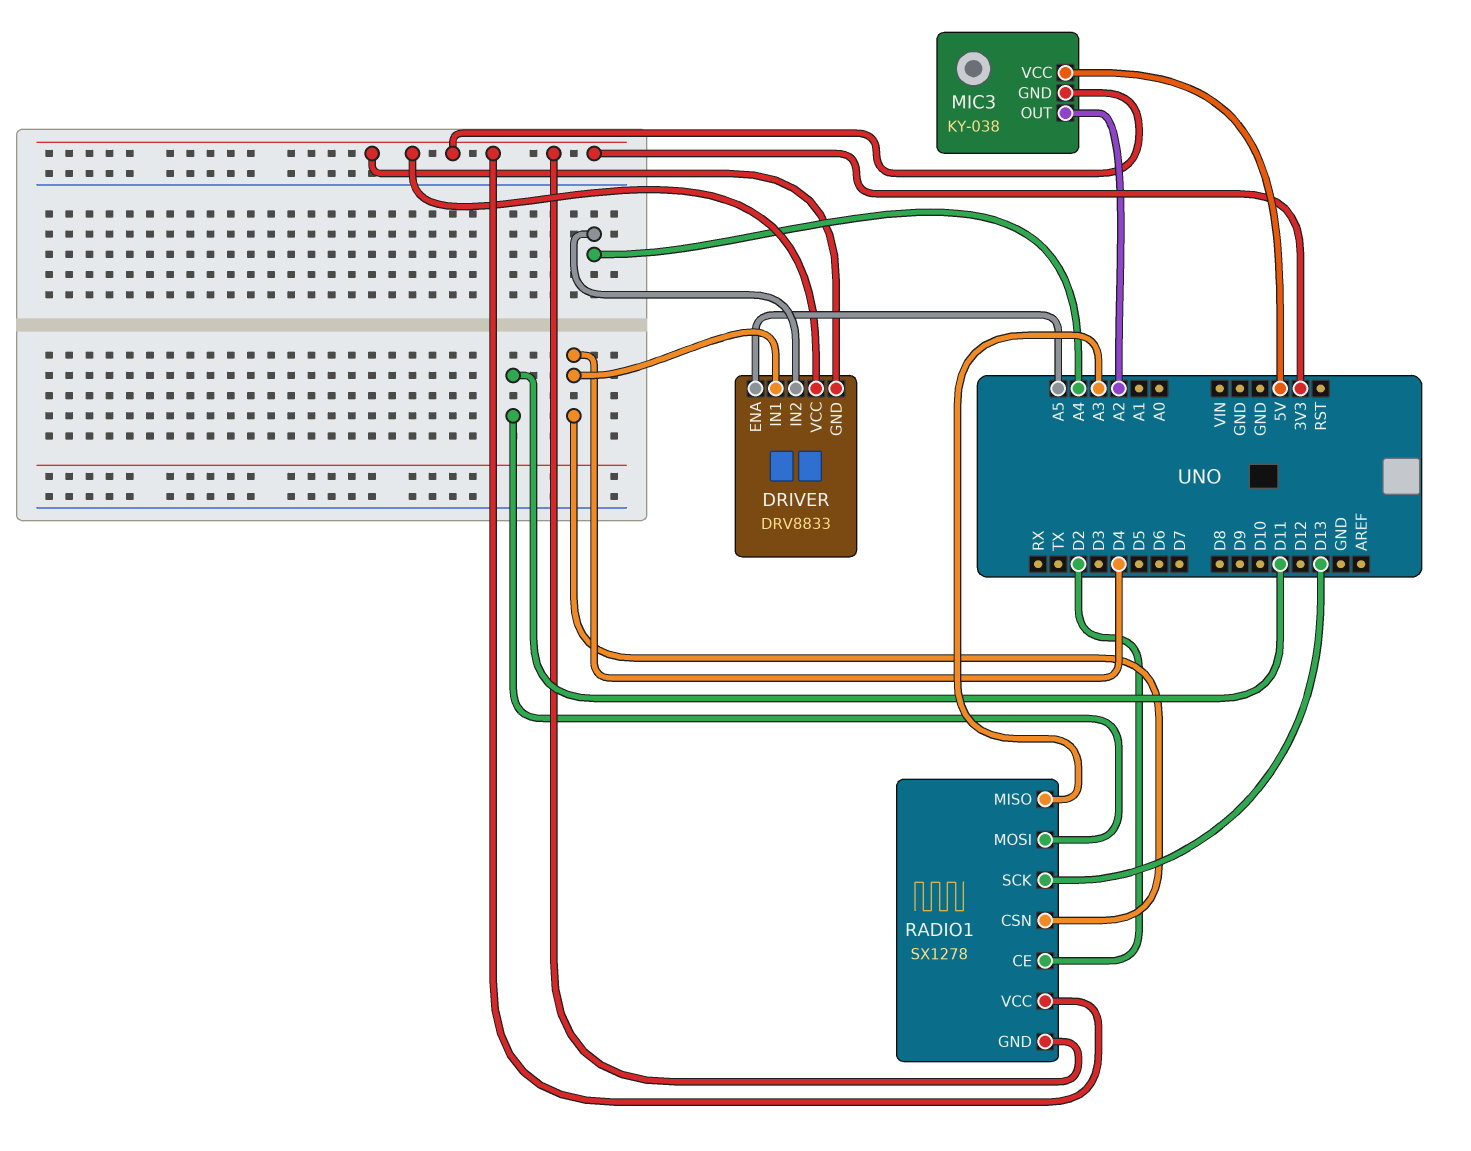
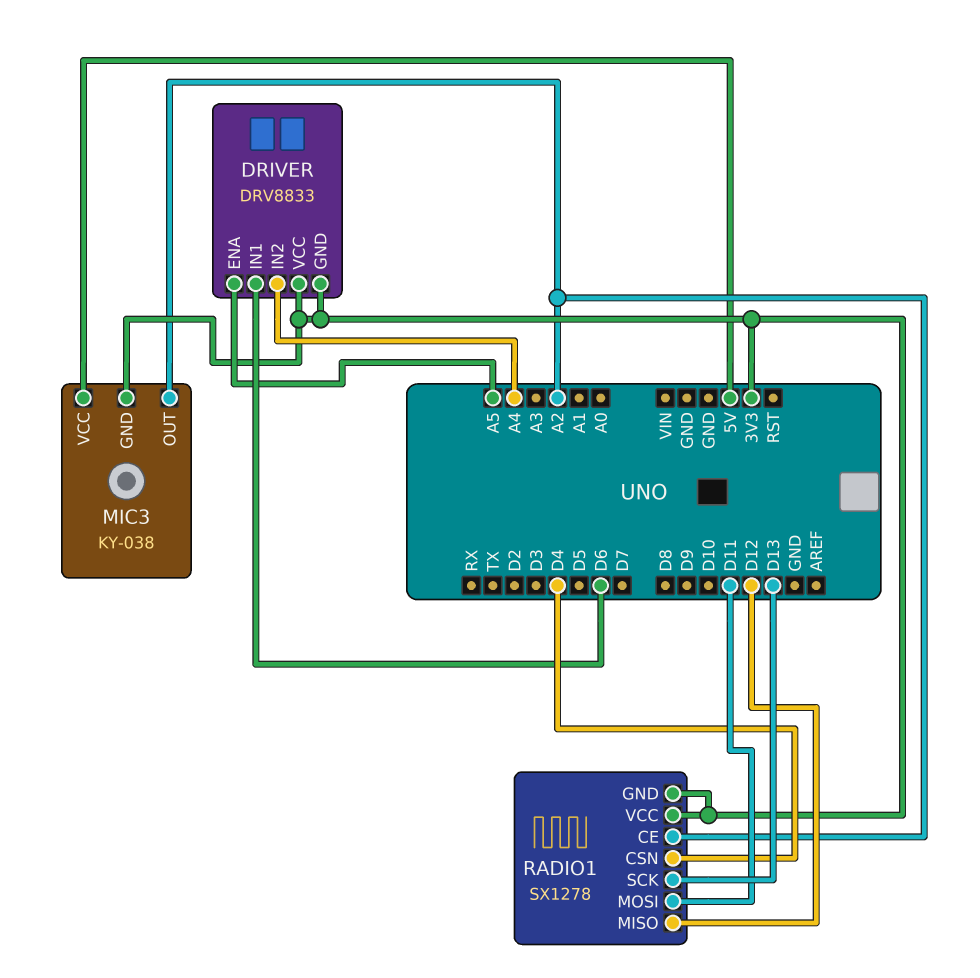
DRIVER pin IN1: D4 -> D6
RADIO1 pin CE: D2 -> A2
RADIO1 pin MISO: A3 -> D12

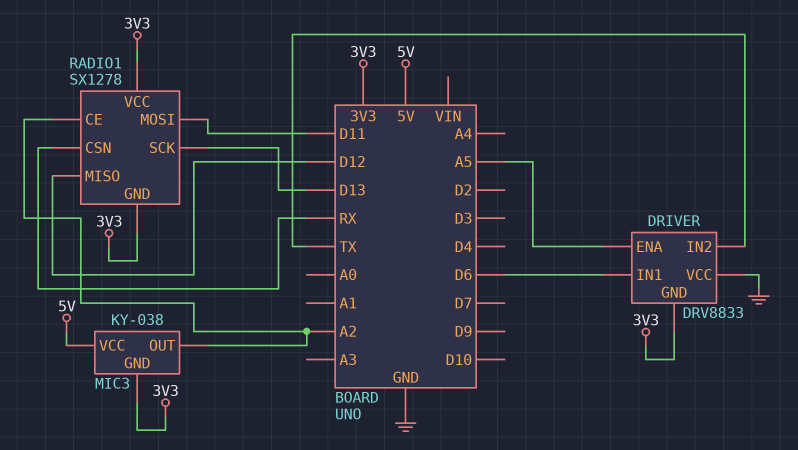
DRIVER pin IN2: A4 -> TX
DRIVER pin VCC: 3V3 -> GND
RADIO1 pin CSN: D4 -> RX

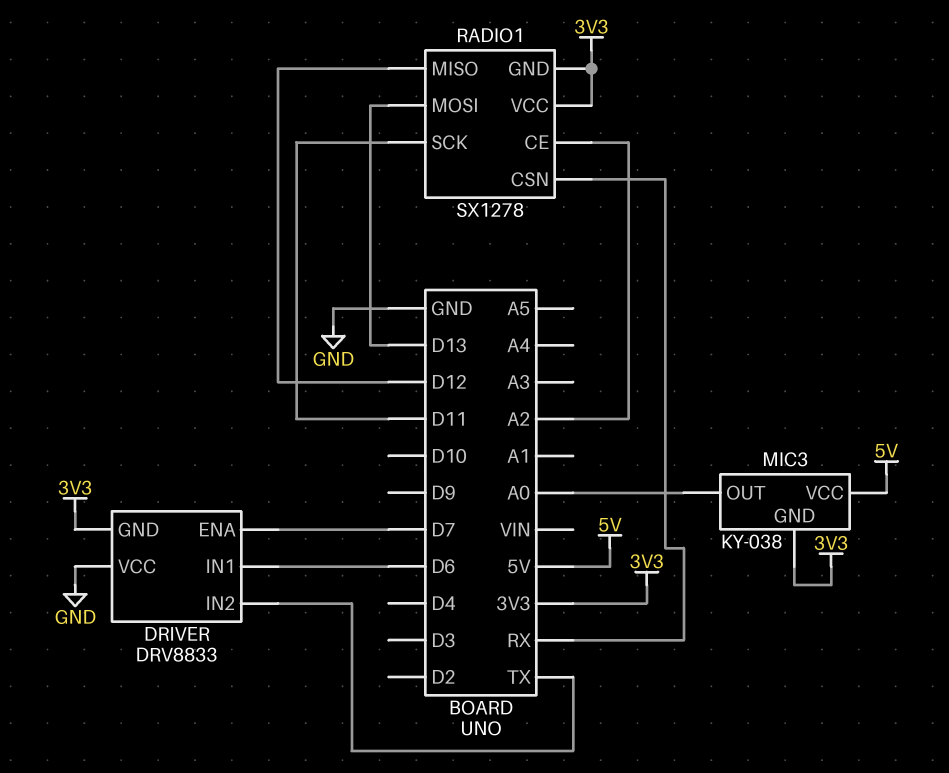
DRIVER pin ENA: A5 -> D7
MIC3 pin OUT: A2 -> A0
RADIO1 pin MOSI: D11 -> D13
RADIO1 pin SCK: D13 -> D11

